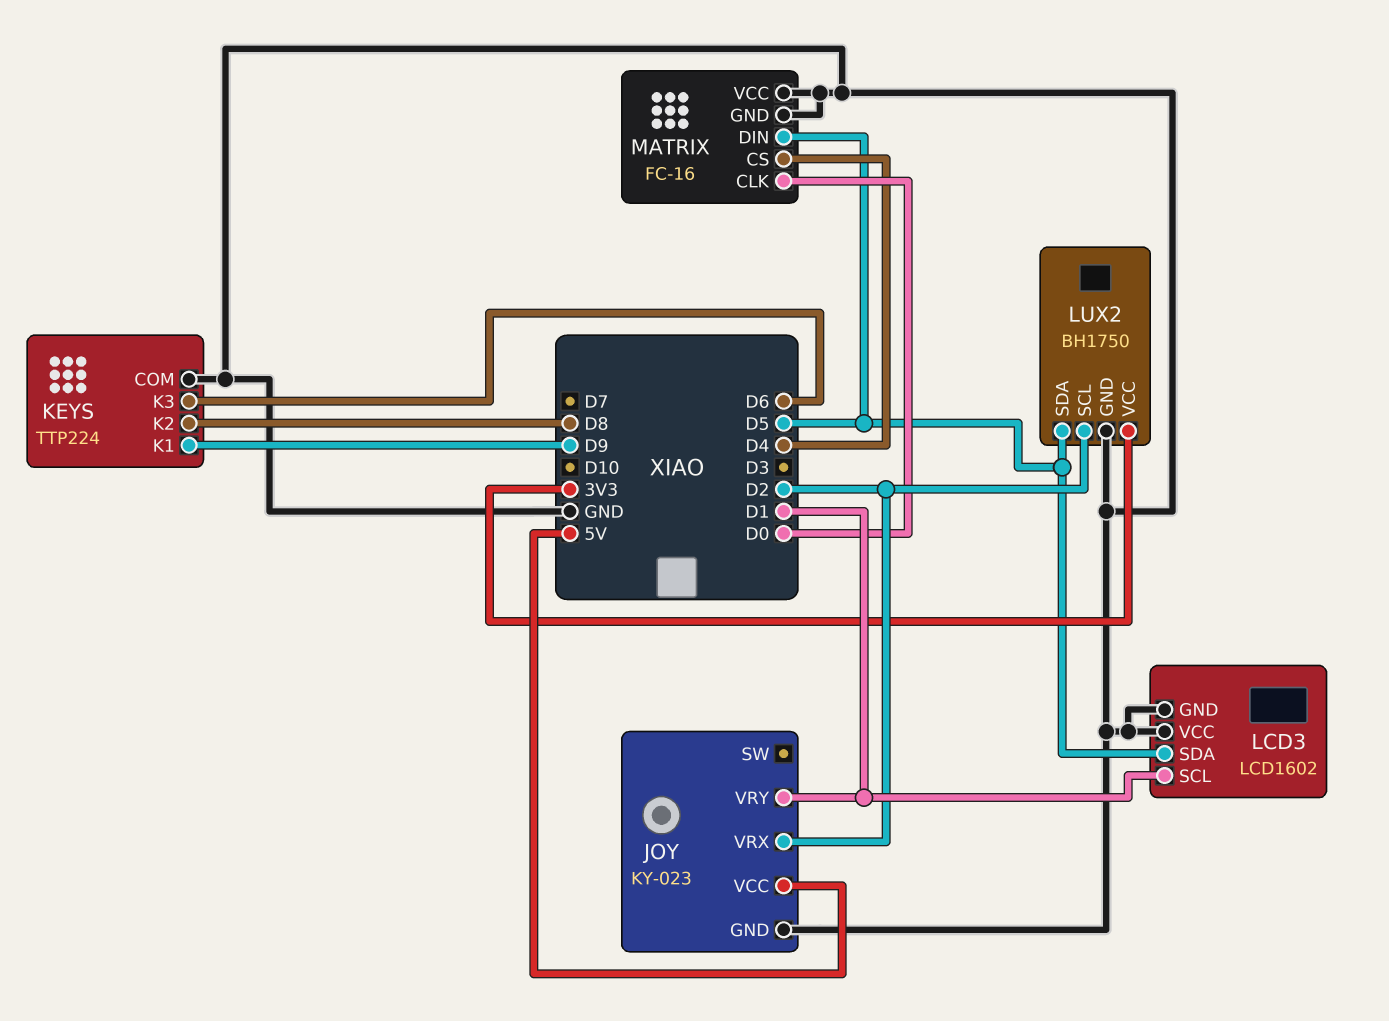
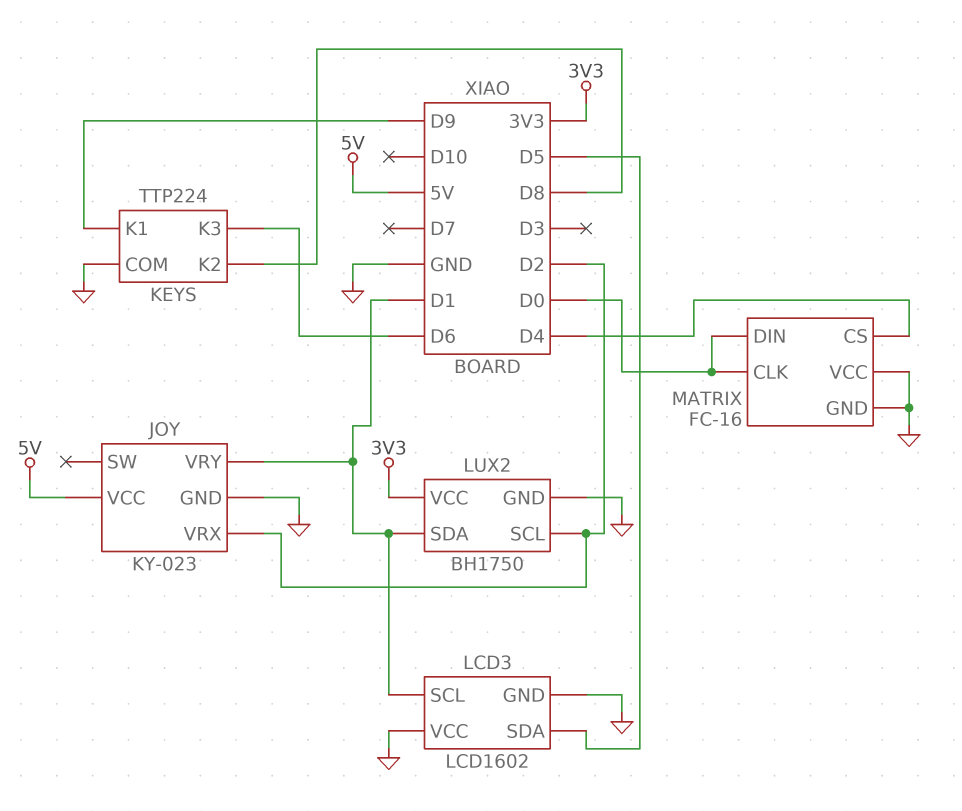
LUX2 pin SDA: D5 -> D1
MATRIX pin DIN: D5 -> D0

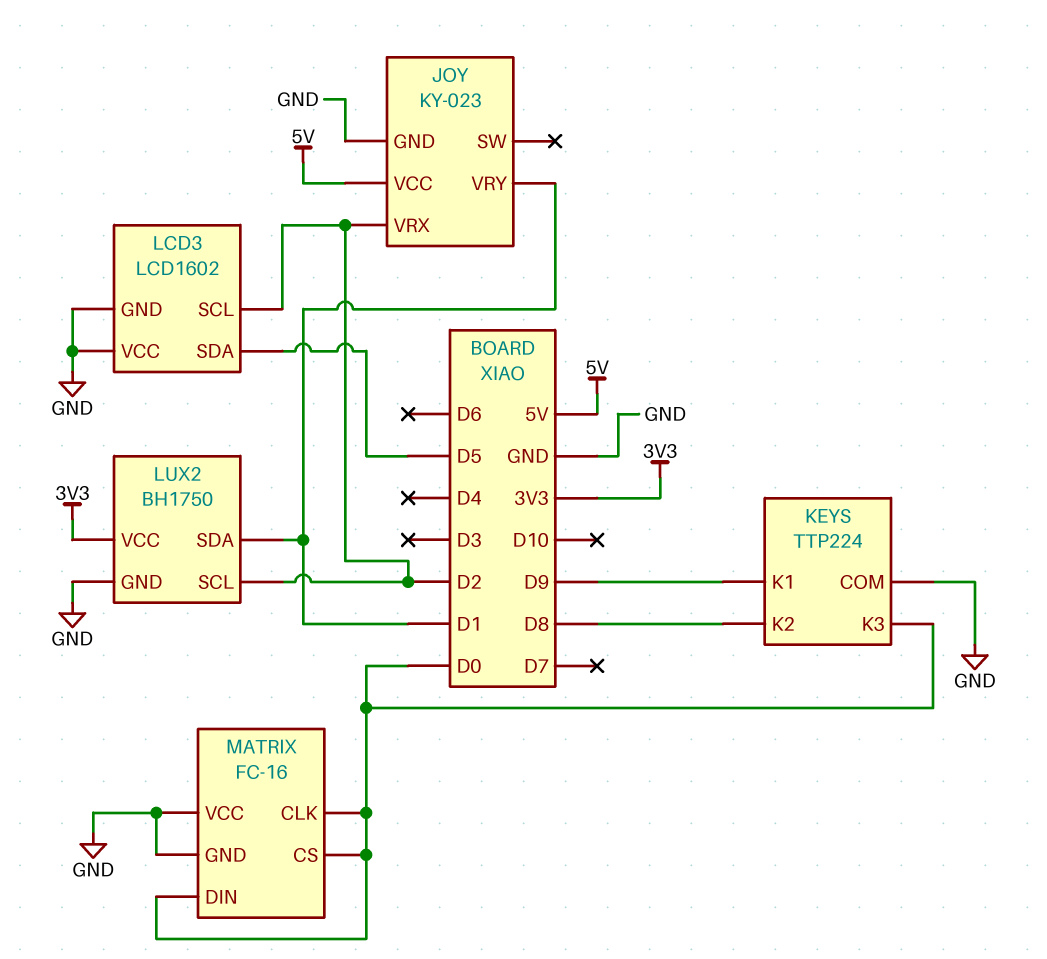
KEYS pin K3: D6 -> D0
LCD3 pin SCL: D1 -> D2
MATRIX pin CS: D4 -> D0

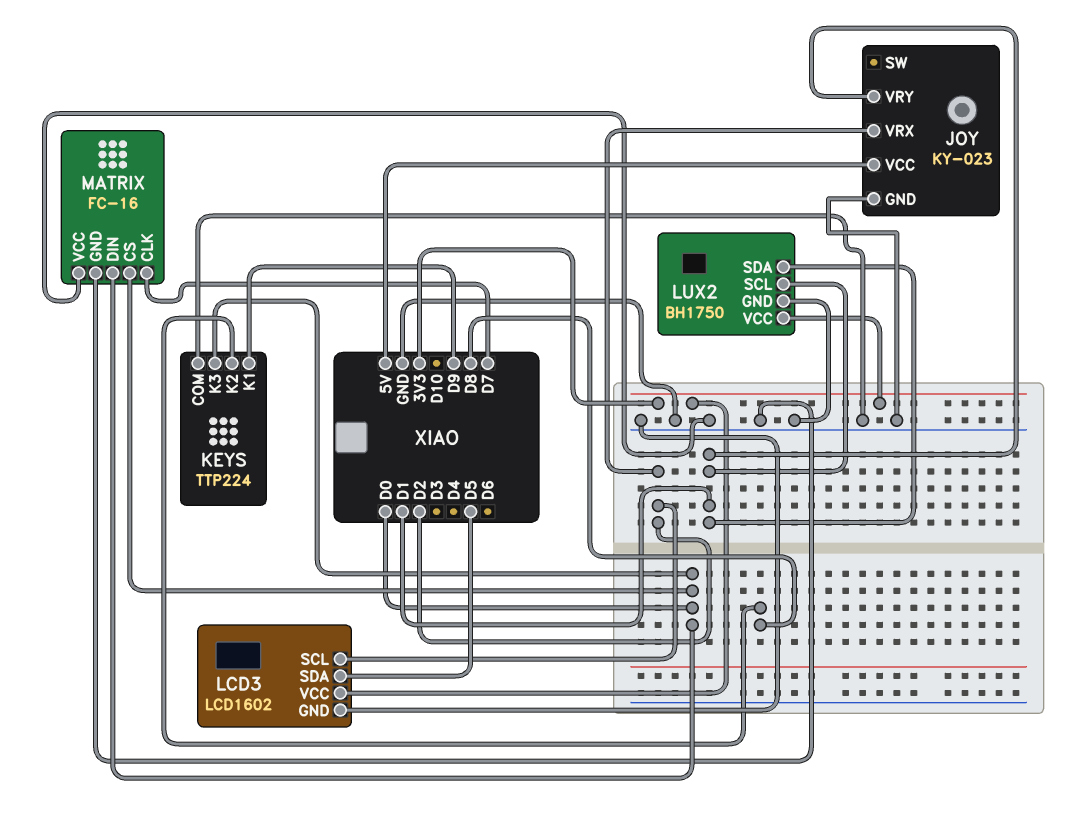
LCD3 pin VCC: GND -> 3V3
LUX2 pin SCL: D2 -> D1
MATRIX pin CLK: D0 -> D7

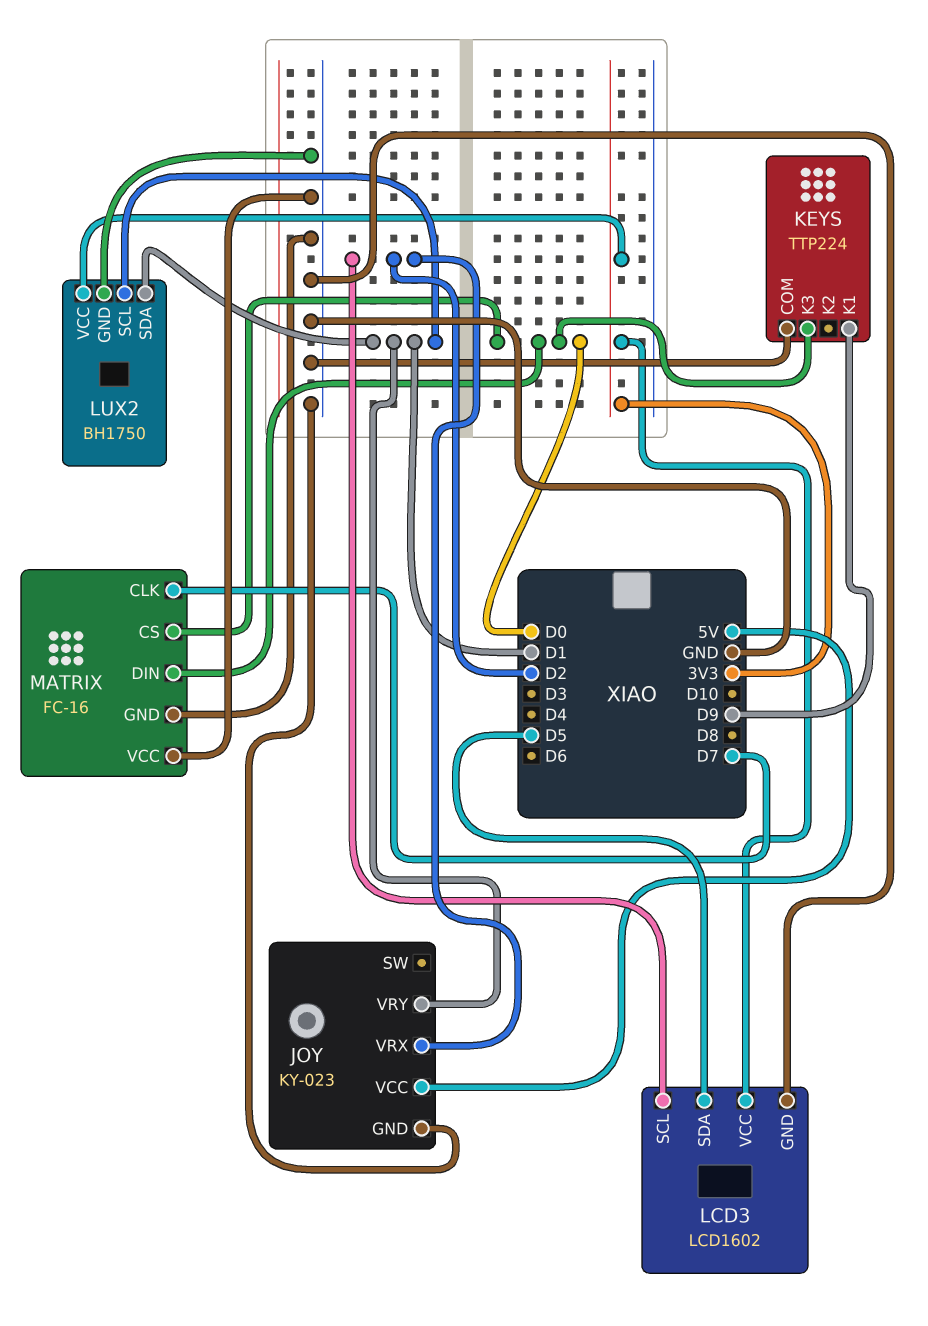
KEYS pin K2: D8 -> none

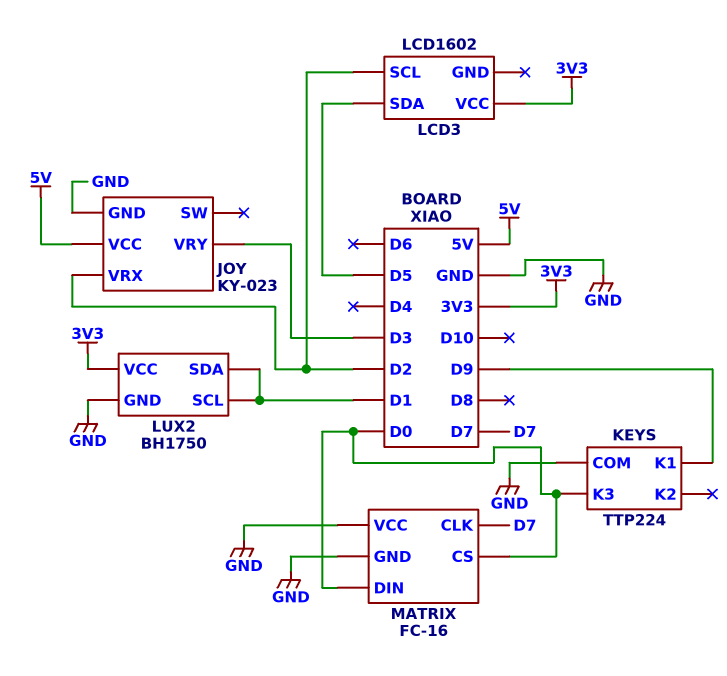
JOY pin VRY: D1 -> D3
LCD3 pin GND: GND -> none

